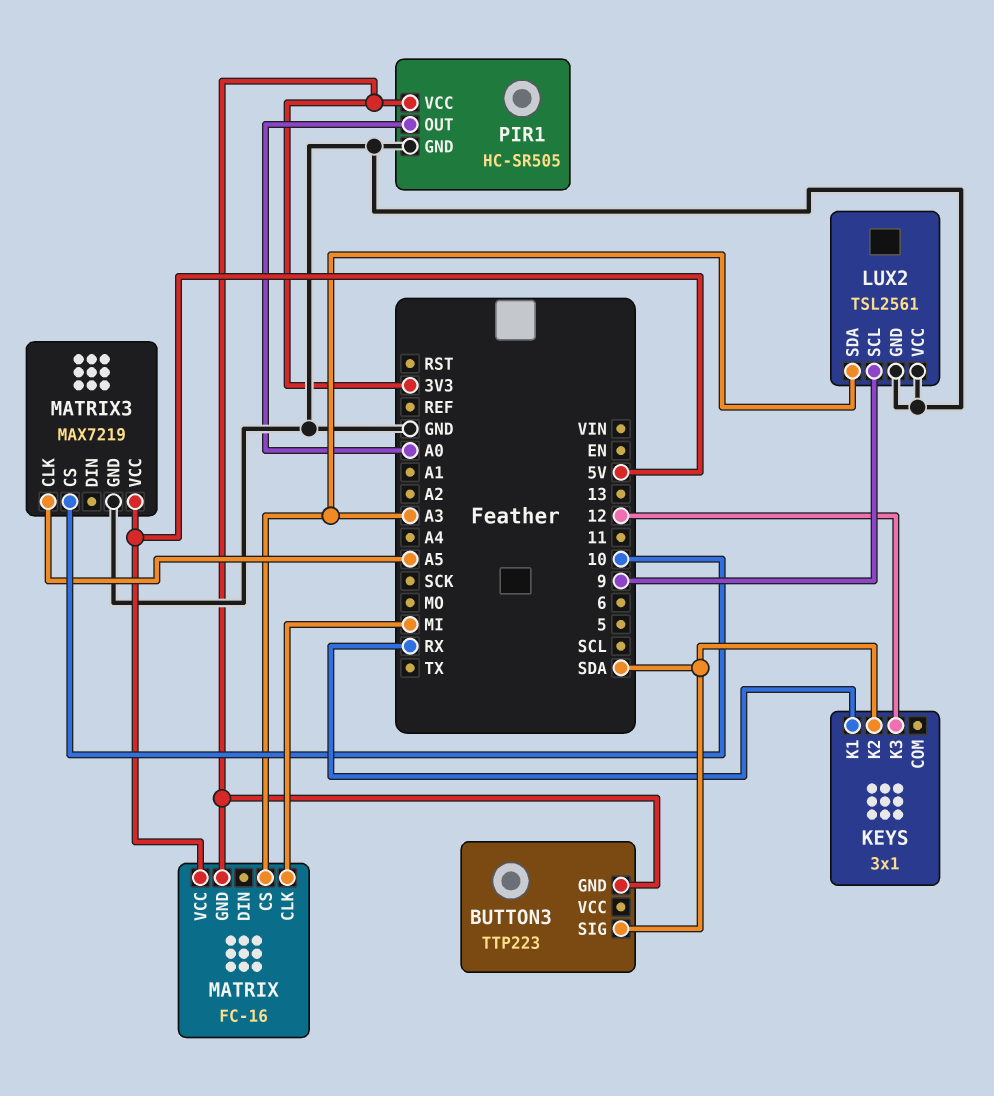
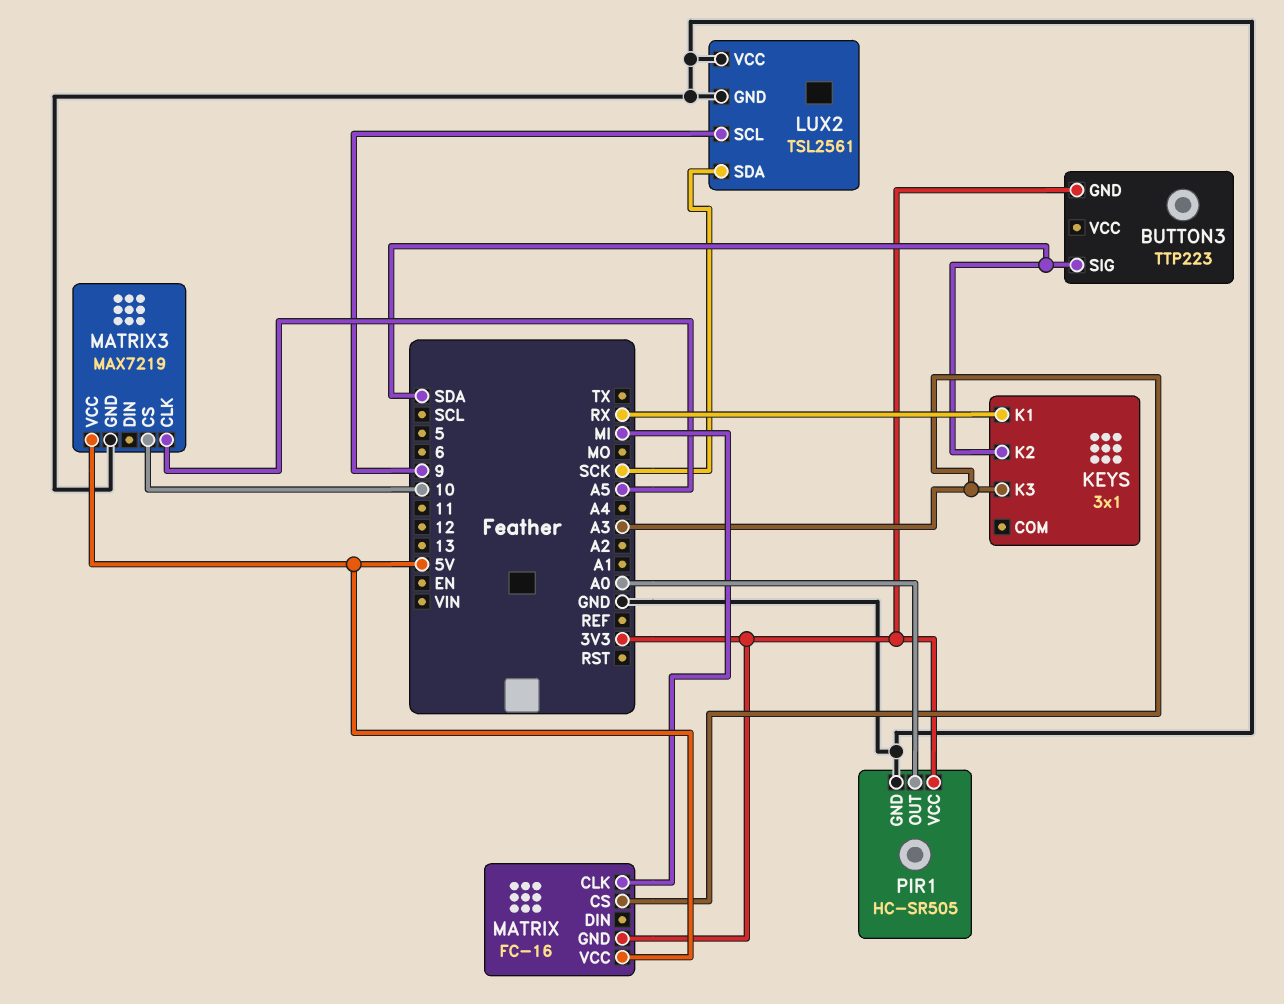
KEYS pin K3: 12 -> A3
LUX2 pin SDA: A3 -> SCK

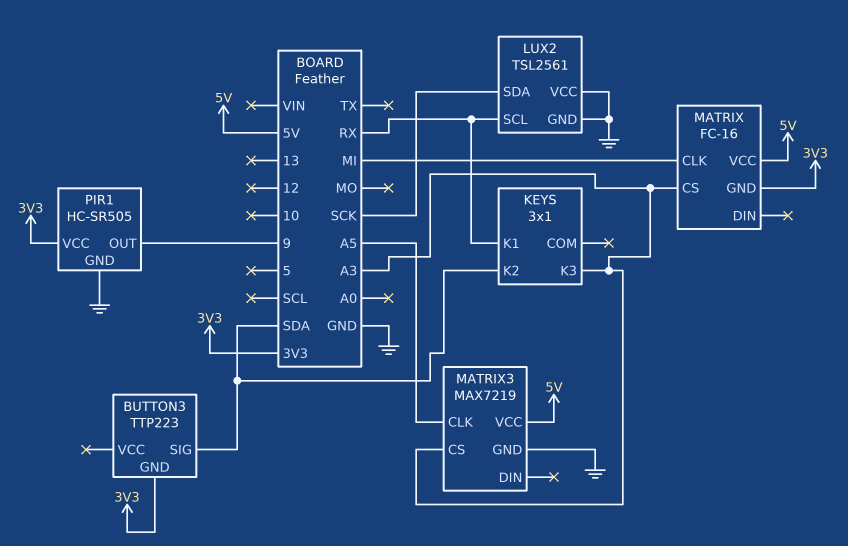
LUX2 pin SCL: 9 -> RX
MATRIX3 pin CS: 10 -> A3
PIR1 pin OUT: A0 -> 9

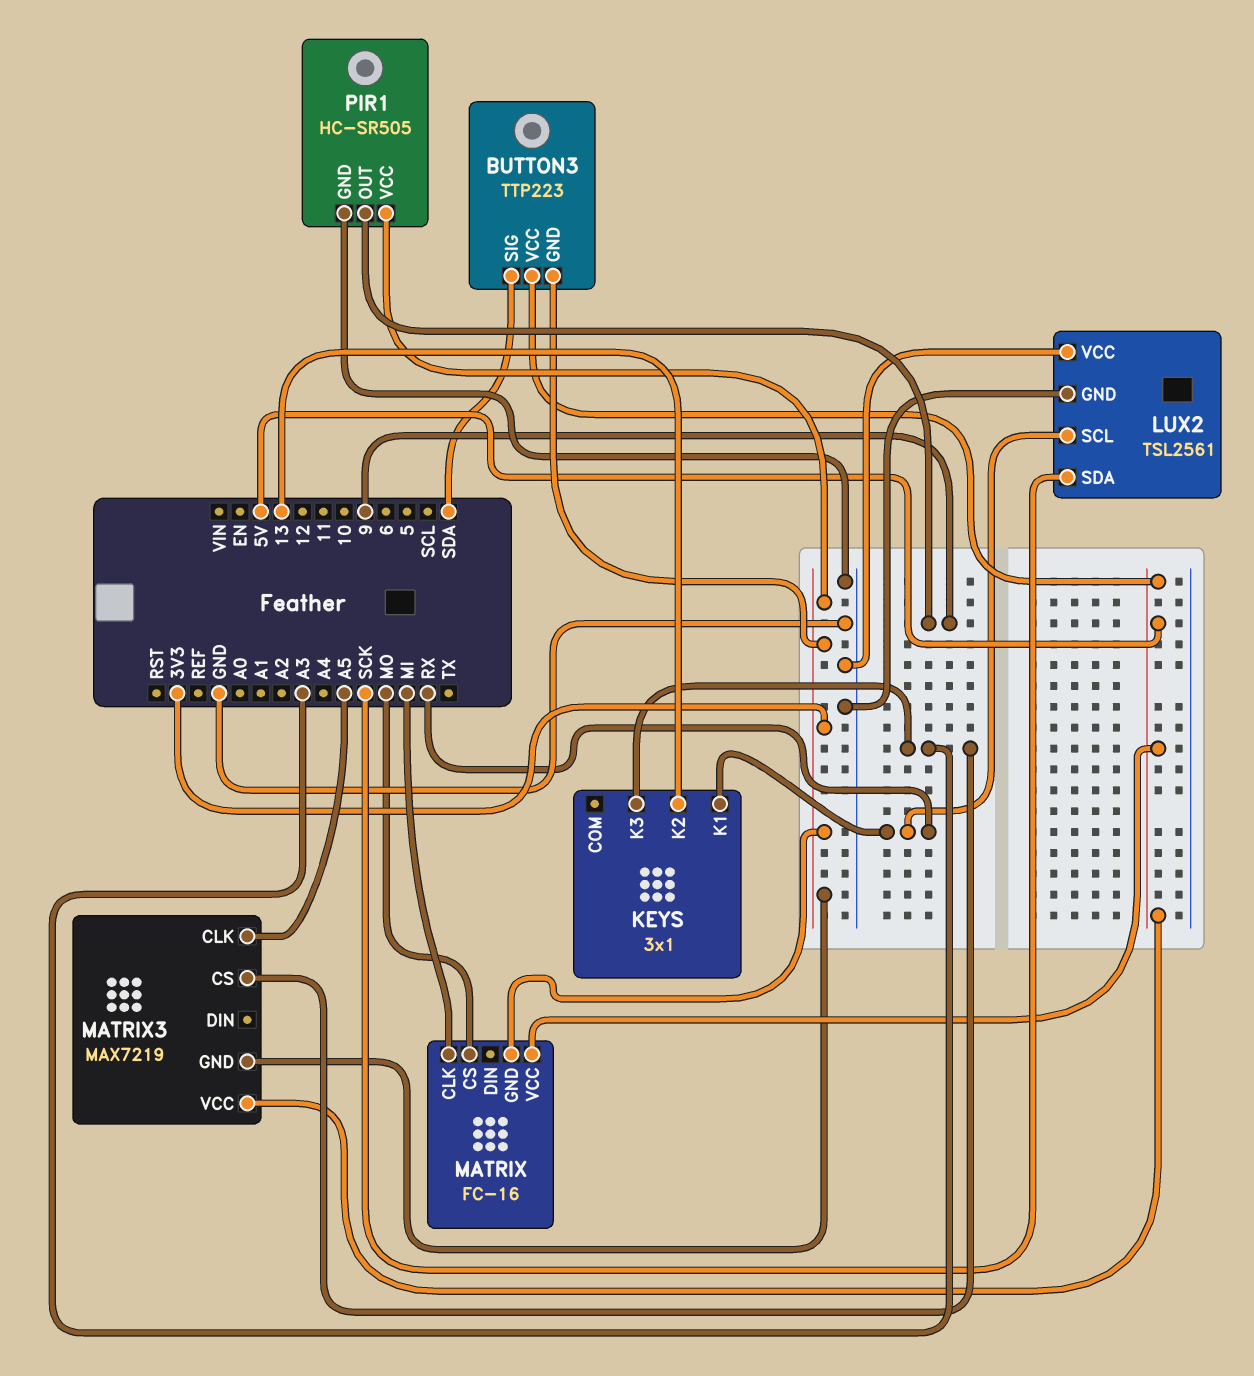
BUTTON3 pin VCC: none -> 5V
KEYS pin K2: SDA -> 13
MATRIX pin CS: A3 -> MO
MATRIX3 pin GND: GND -> 3V3

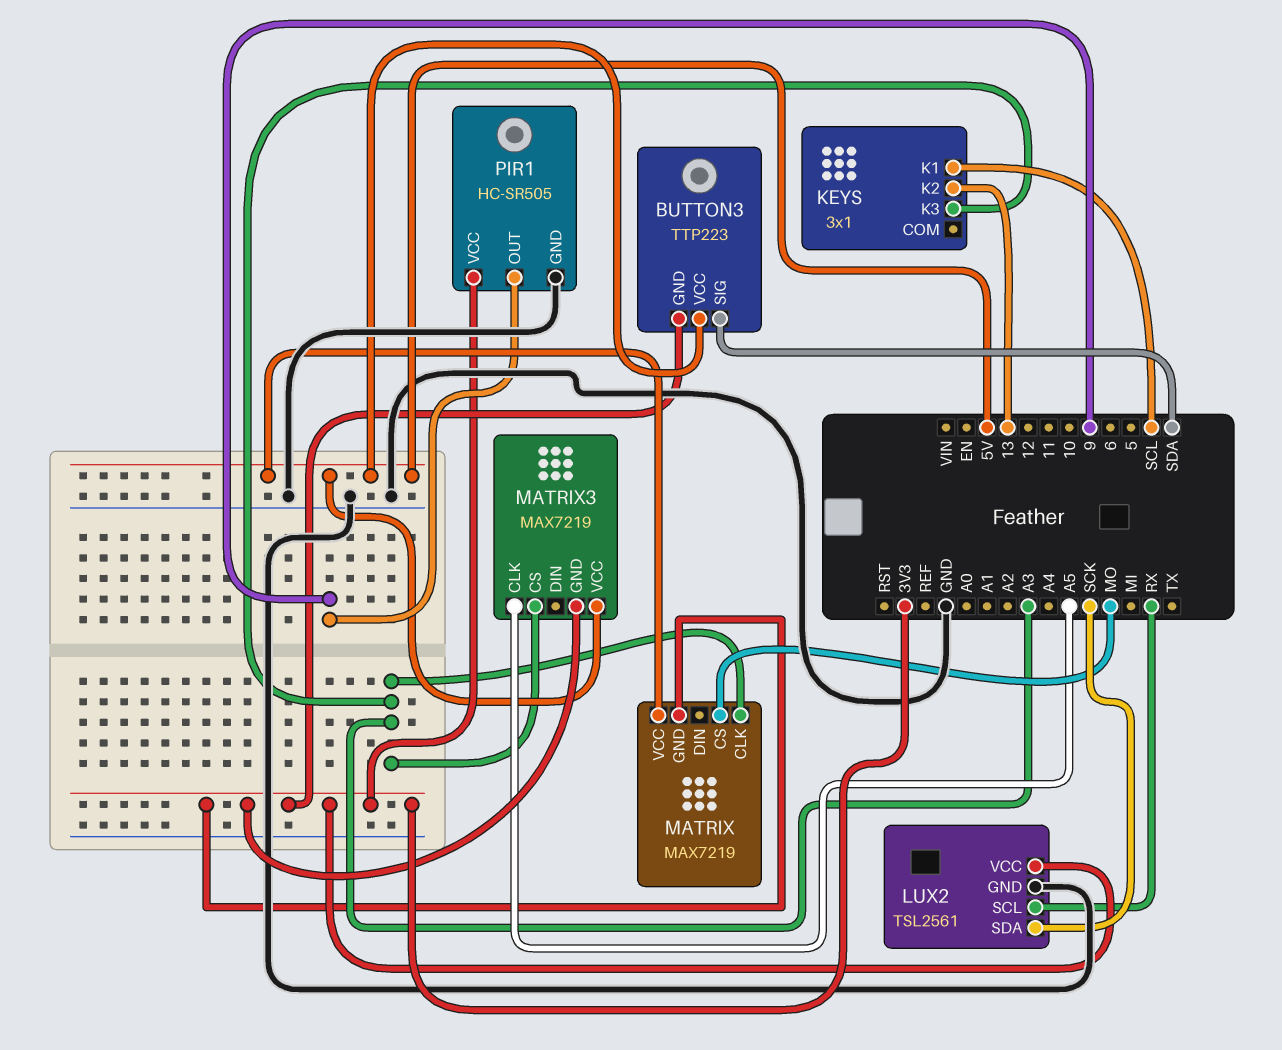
KEYS pin K1: RX -> SCL
LUX2 pin VCC: GND -> 3V3
MATRIX: FC-16 -> MAX7219
MATRIX pin CLK: MI -> A3

